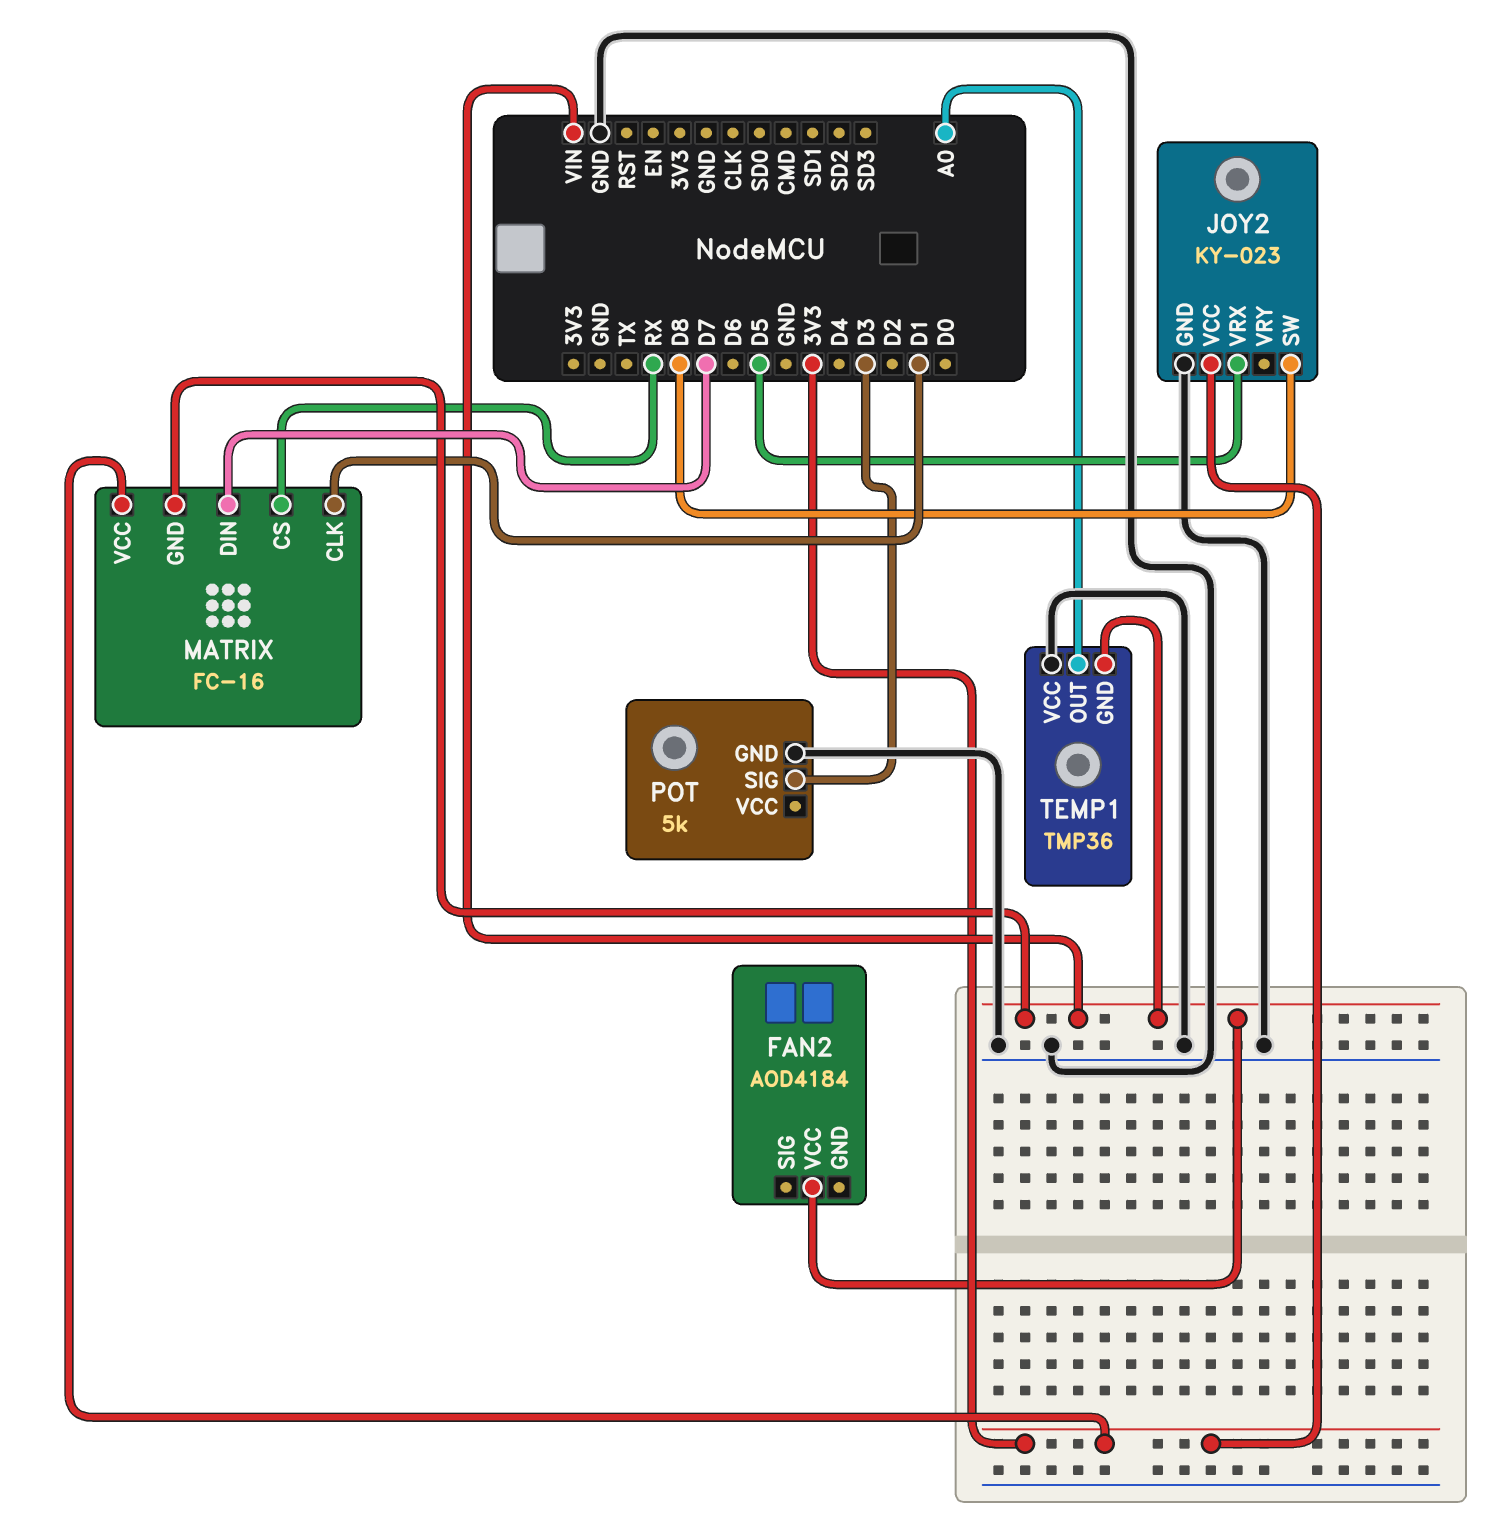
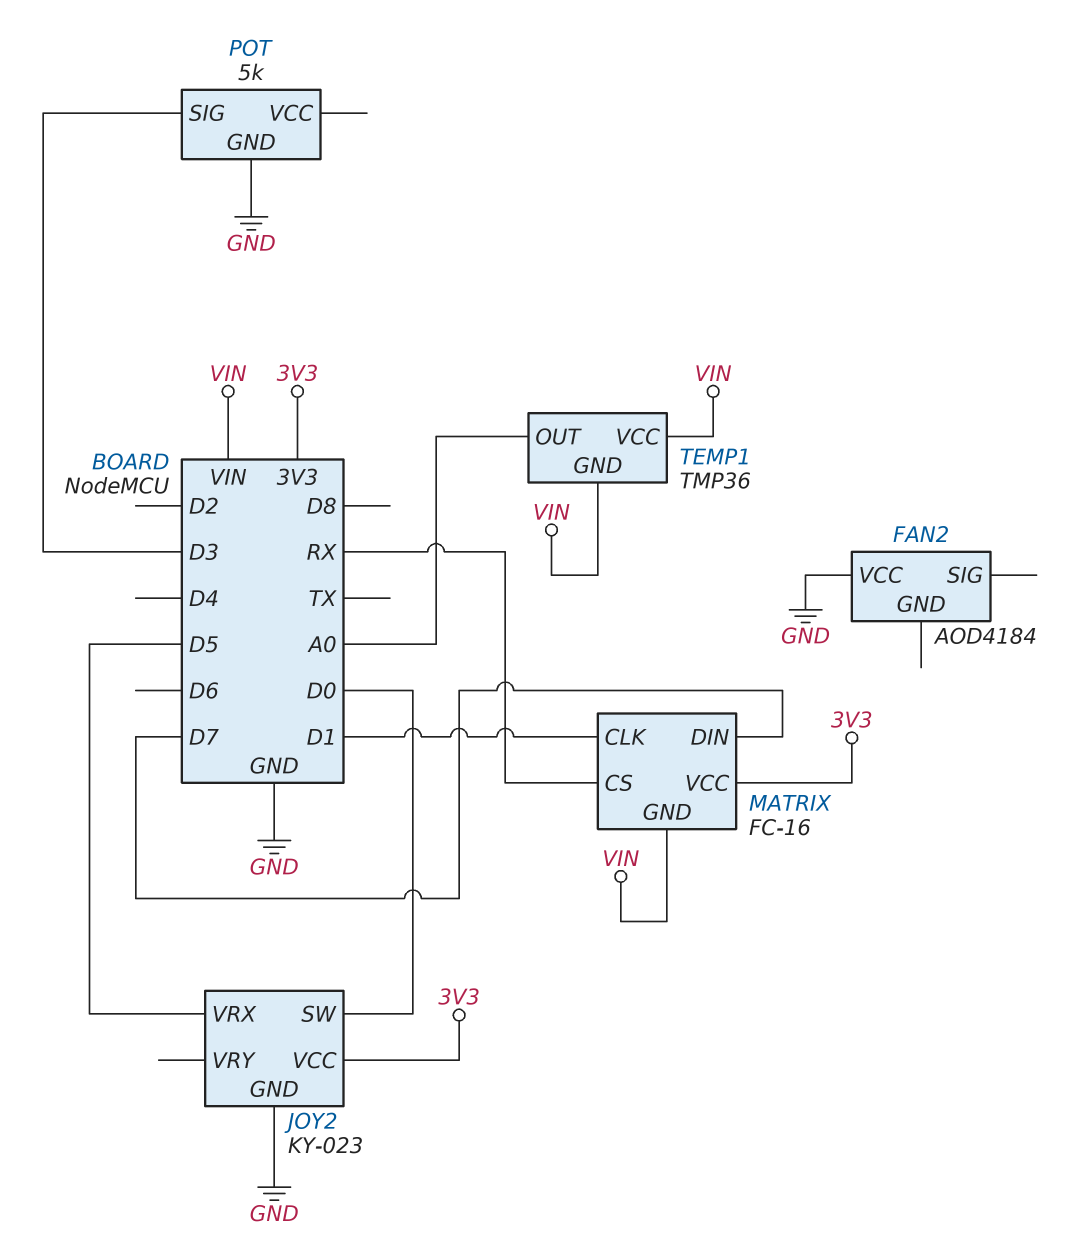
FAN2 pin VCC: VIN -> GND
JOY2 pin SW: D8 -> D0
TEMP1 pin VCC: GND -> VIN

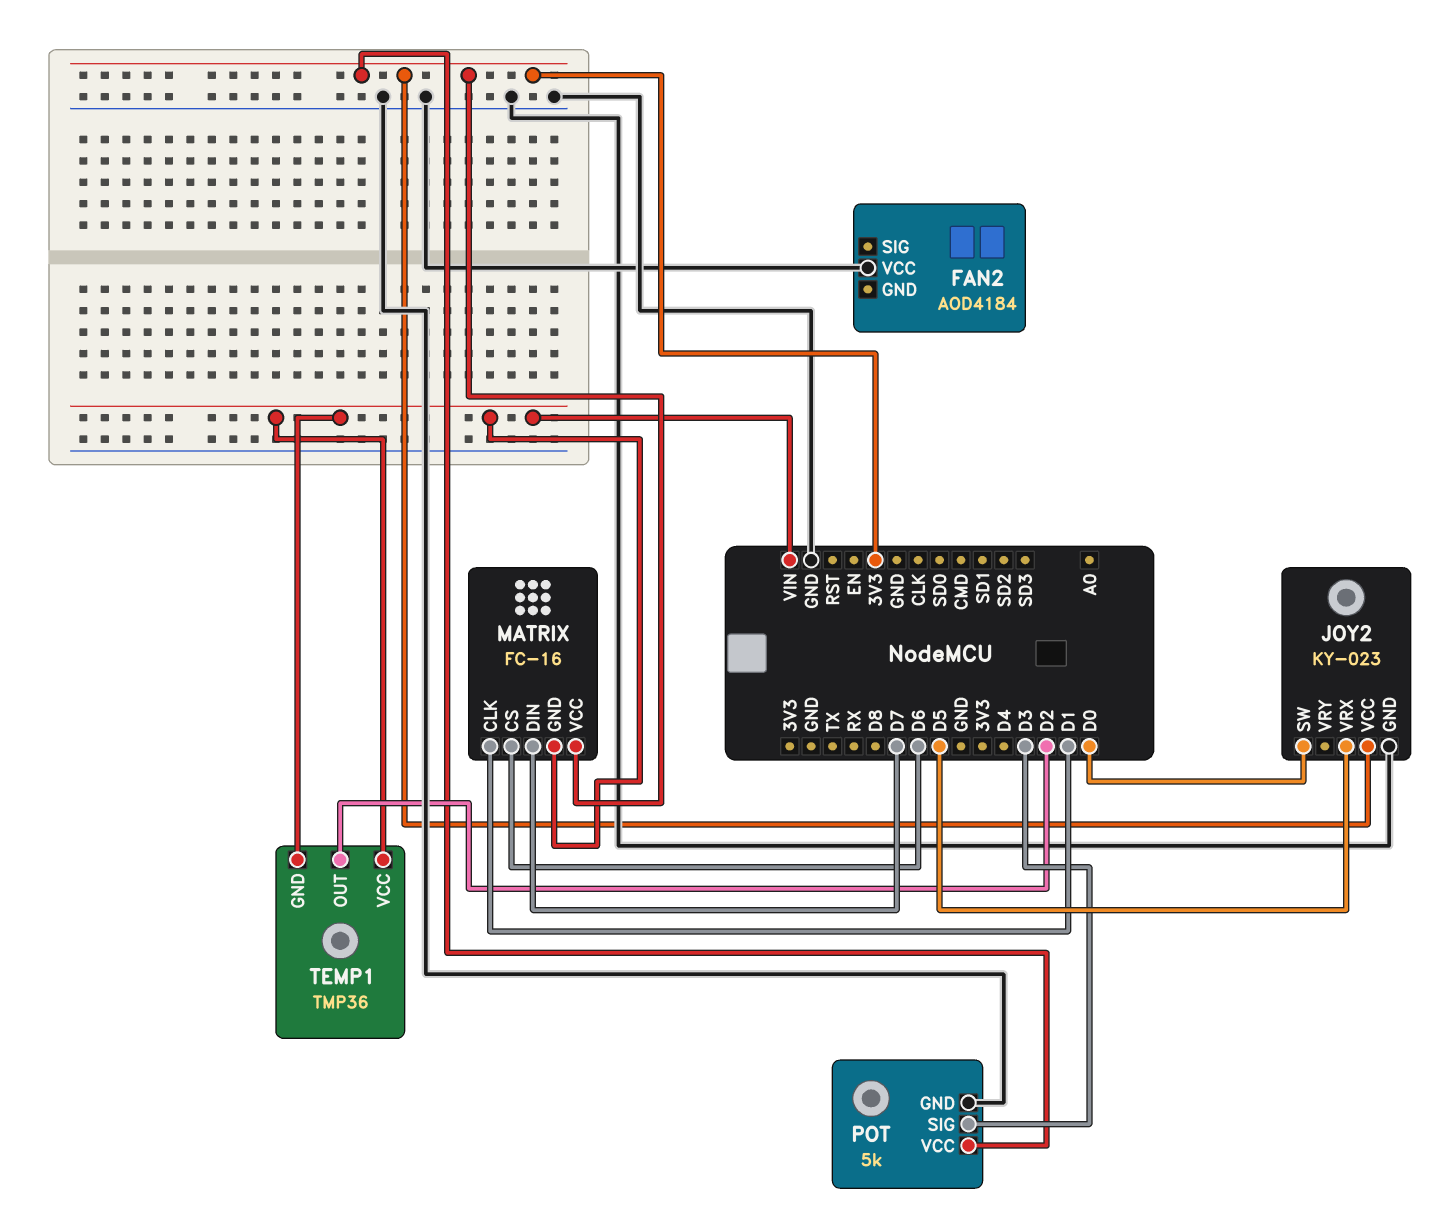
MATRIX pin CS: RX -> D6
POT pin VCC: none -> 3V3
TEMP1 pin OUT: A0 -> D2

